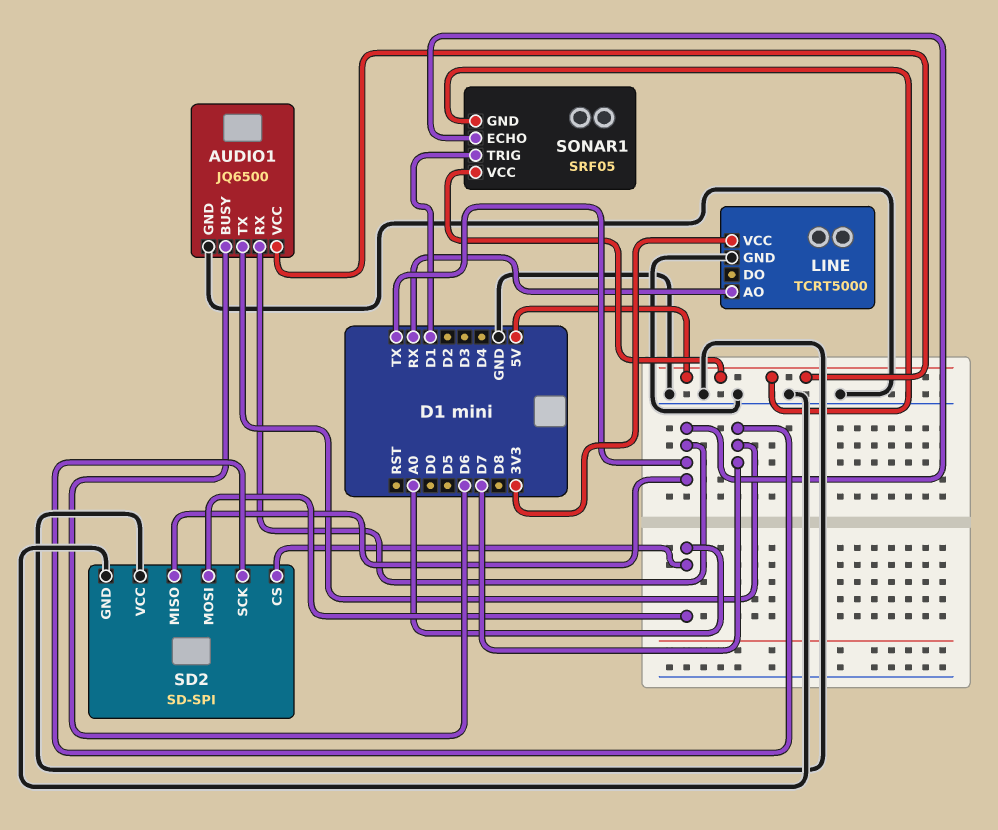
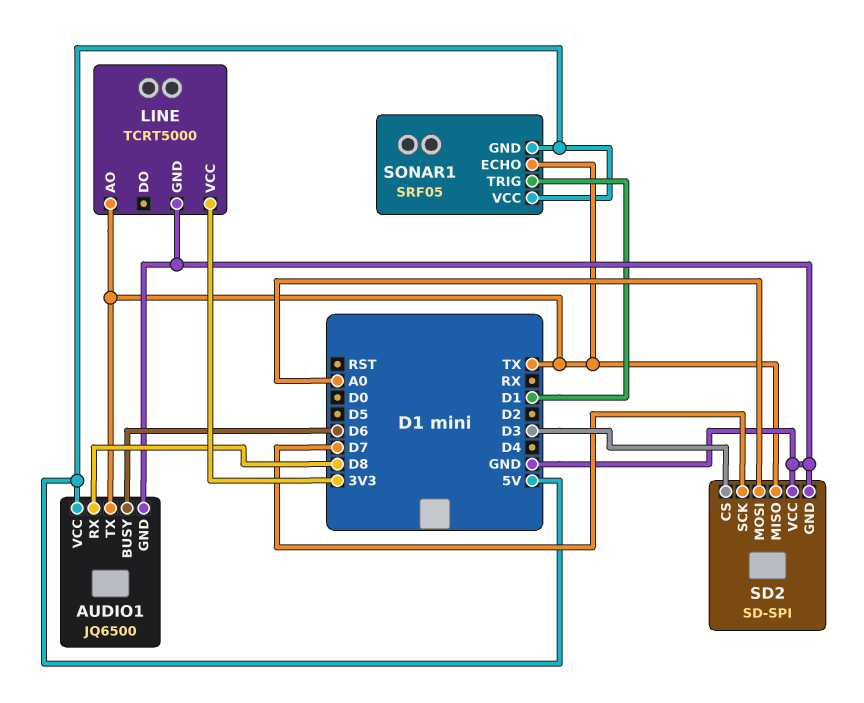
AUDIO1 pin RX: TX -> D8
AUDIO1 pin TX: D7 -> TX
LINE pin AO: RX -> TX
SD2 pin CS: A0 -> D3

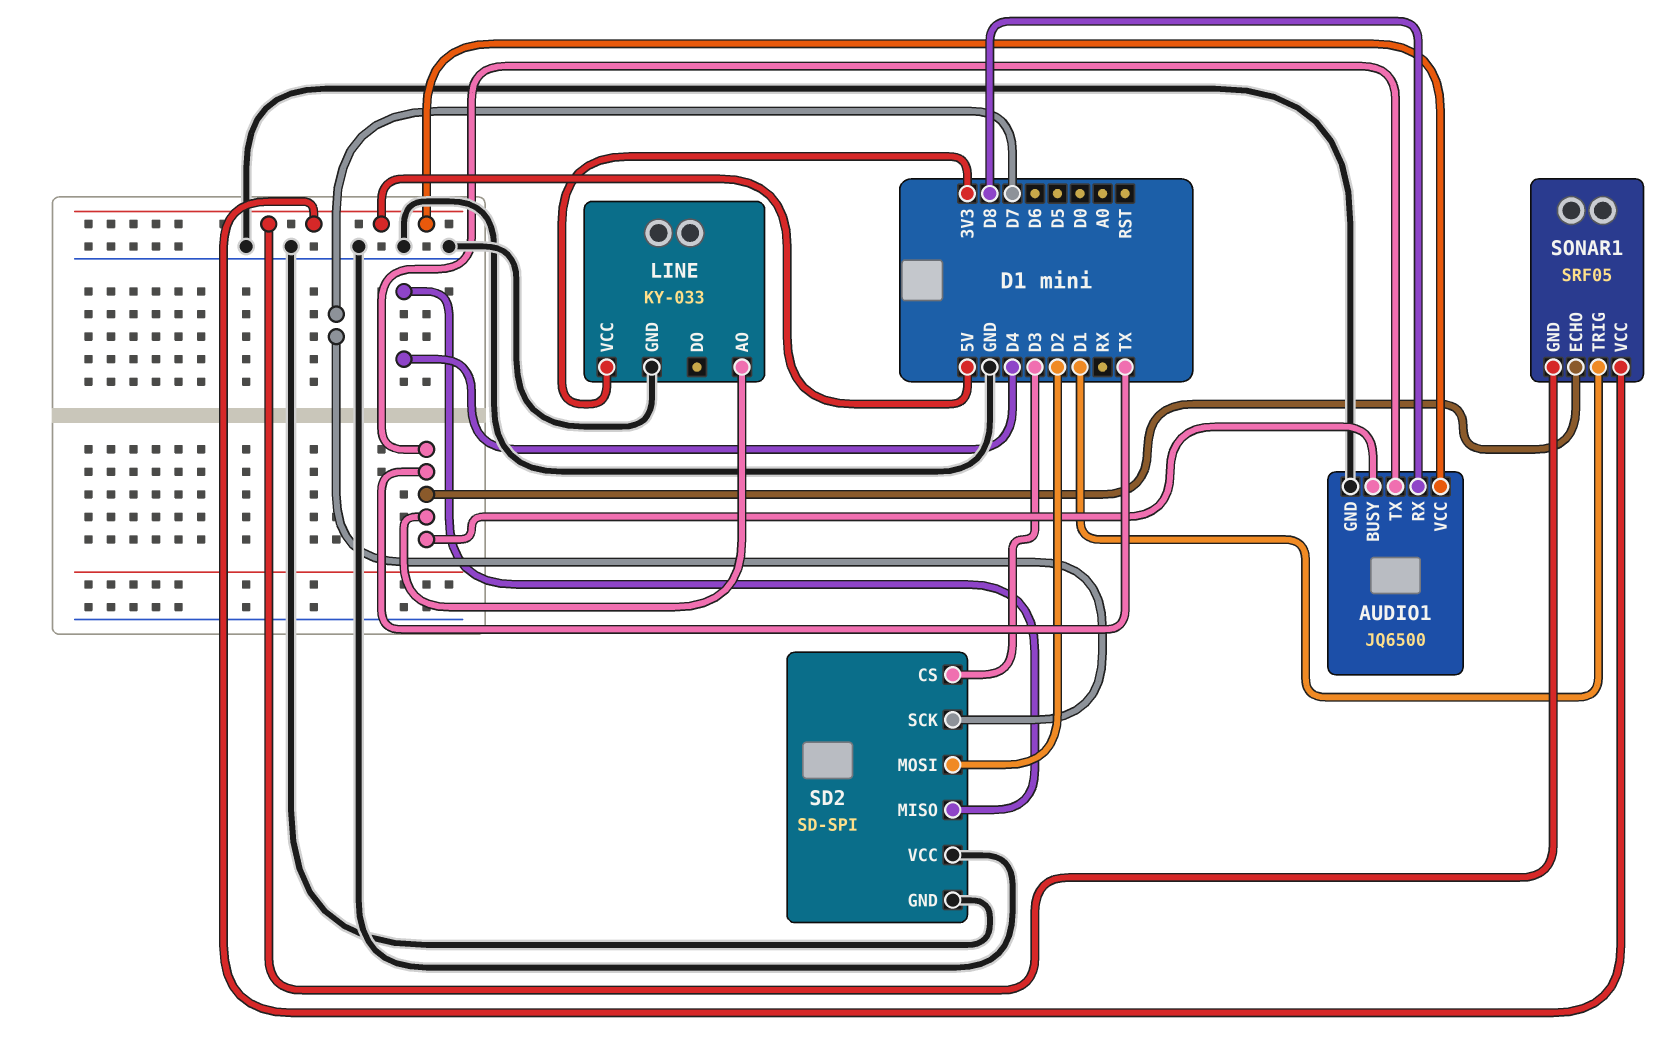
AUDIO1 pin BUSY: D6 -> TX
LINE: TCRT5000 -> KY-033
SD2 pin MISO: TX -> D4
SD2 pin MOSI: A0 -> D2

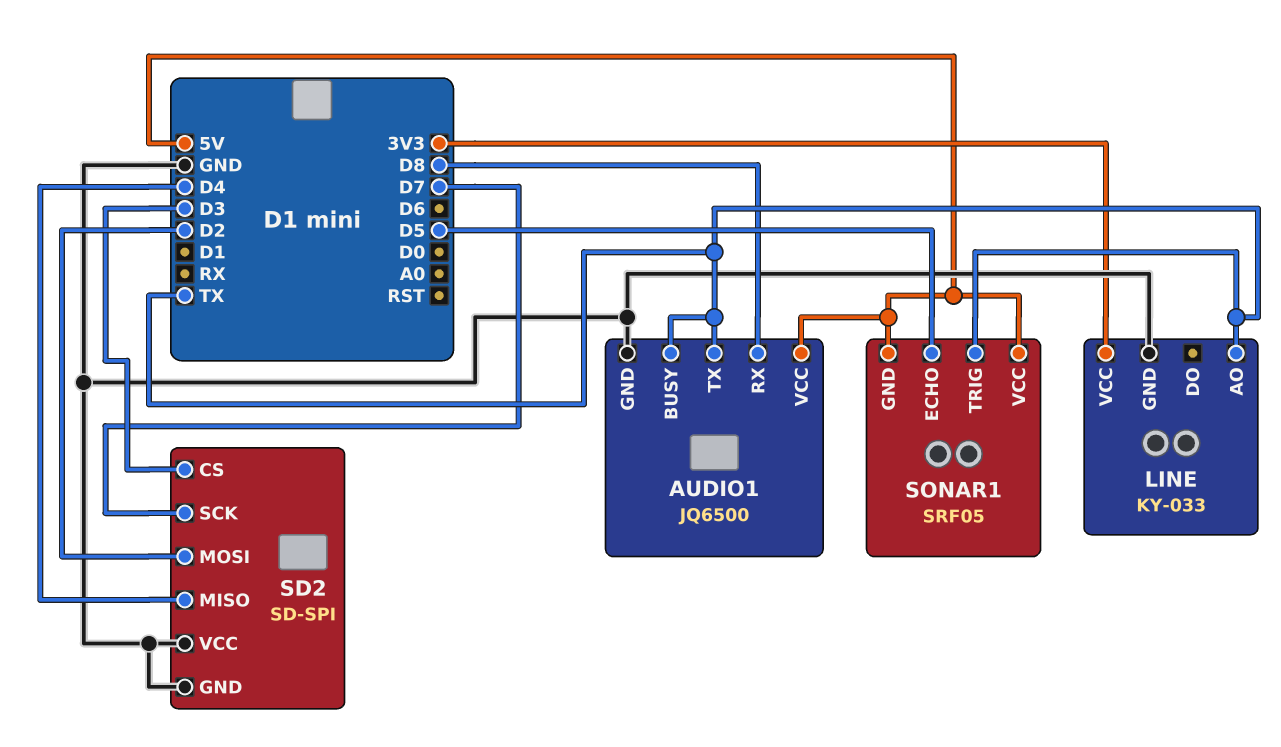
SONAR1 pin ECHO: TX -> D5
SONAR1 pin TRIG: D1 -> TX

